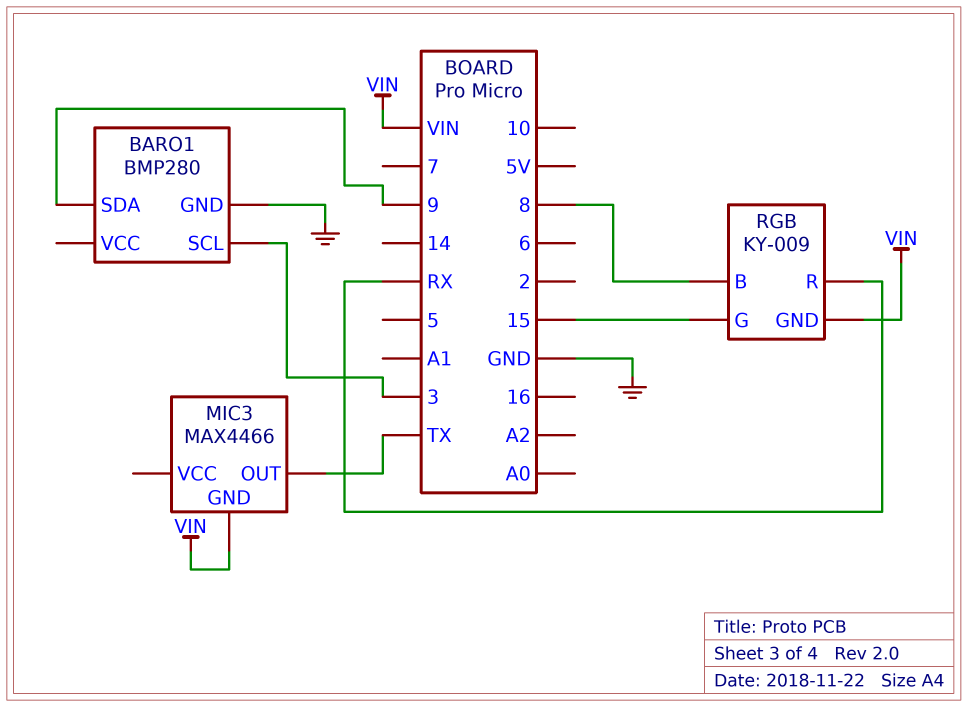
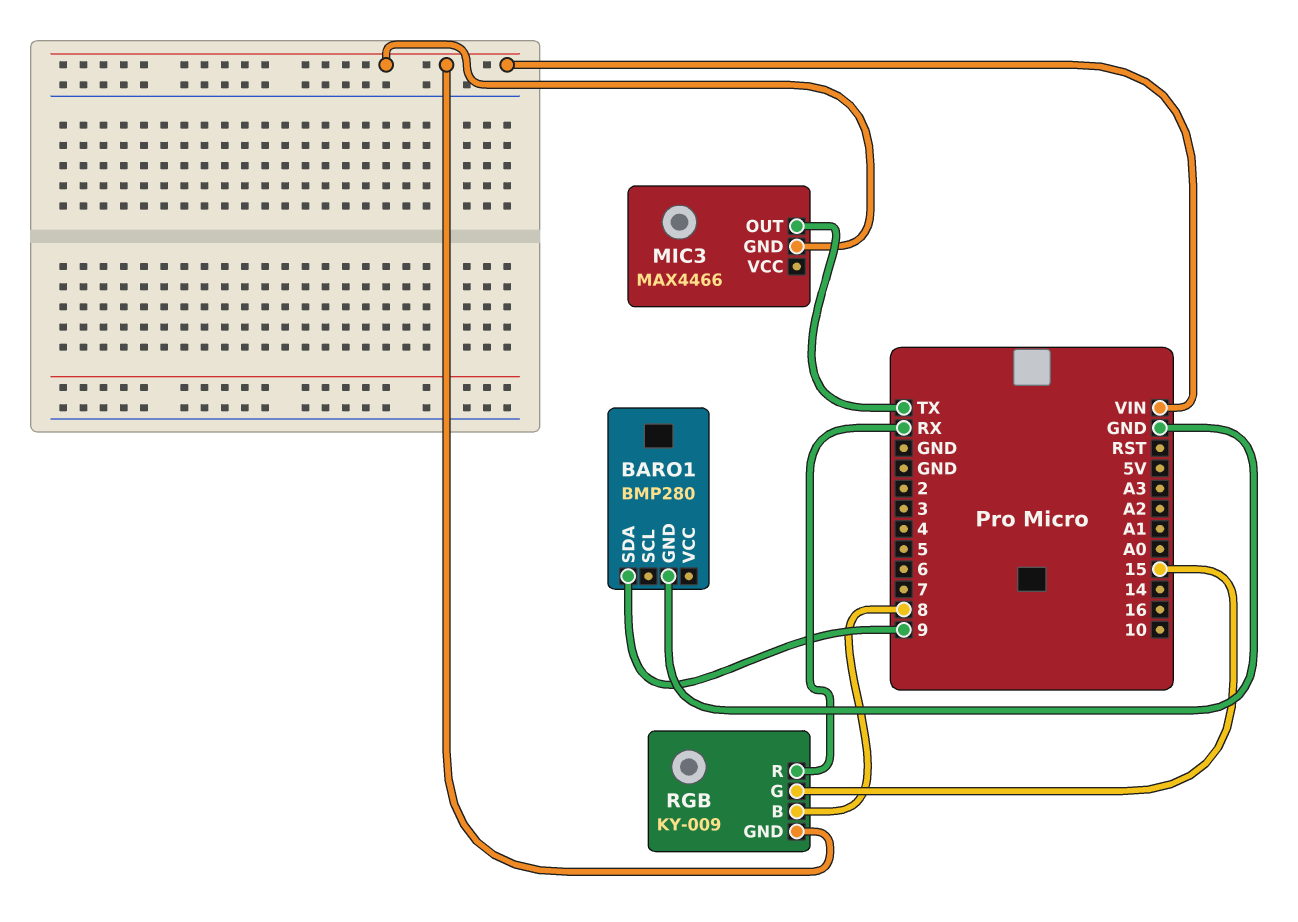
BARO1 pin SCL: 3 -> none

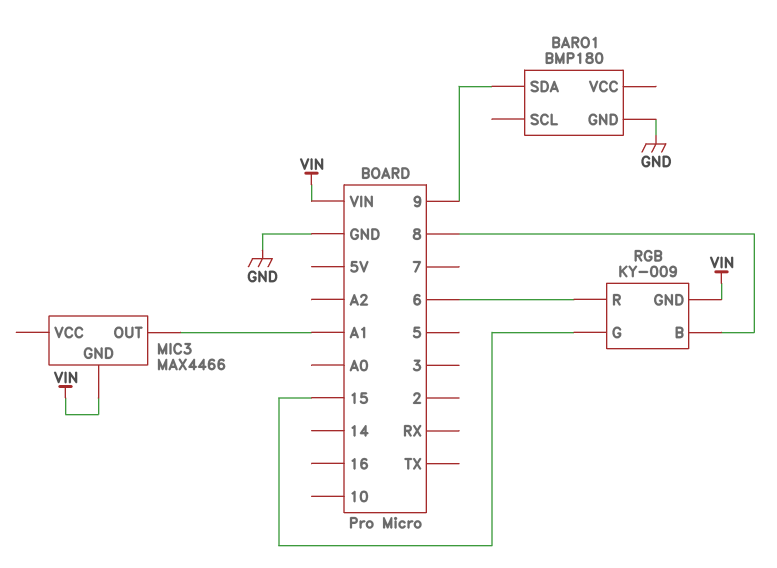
BARO1: BMP280 -> BMP180
MIC3 pin OUT: TX -> A1
RGB pin R: RX -> 6

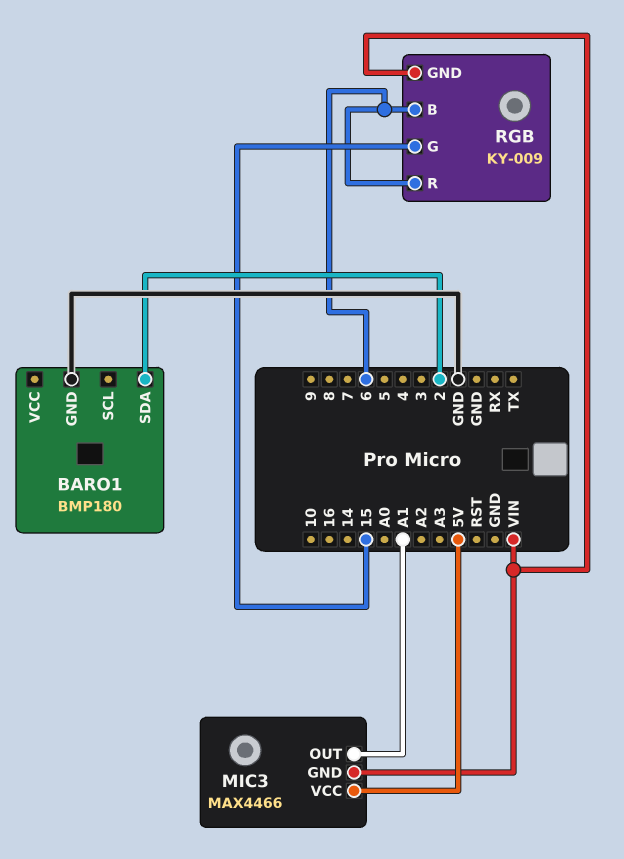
BARO1 pin SDA: 9 -> 2
MIC3 pin VCC: none -> 5V
RGB pin B: 8 -> 6

